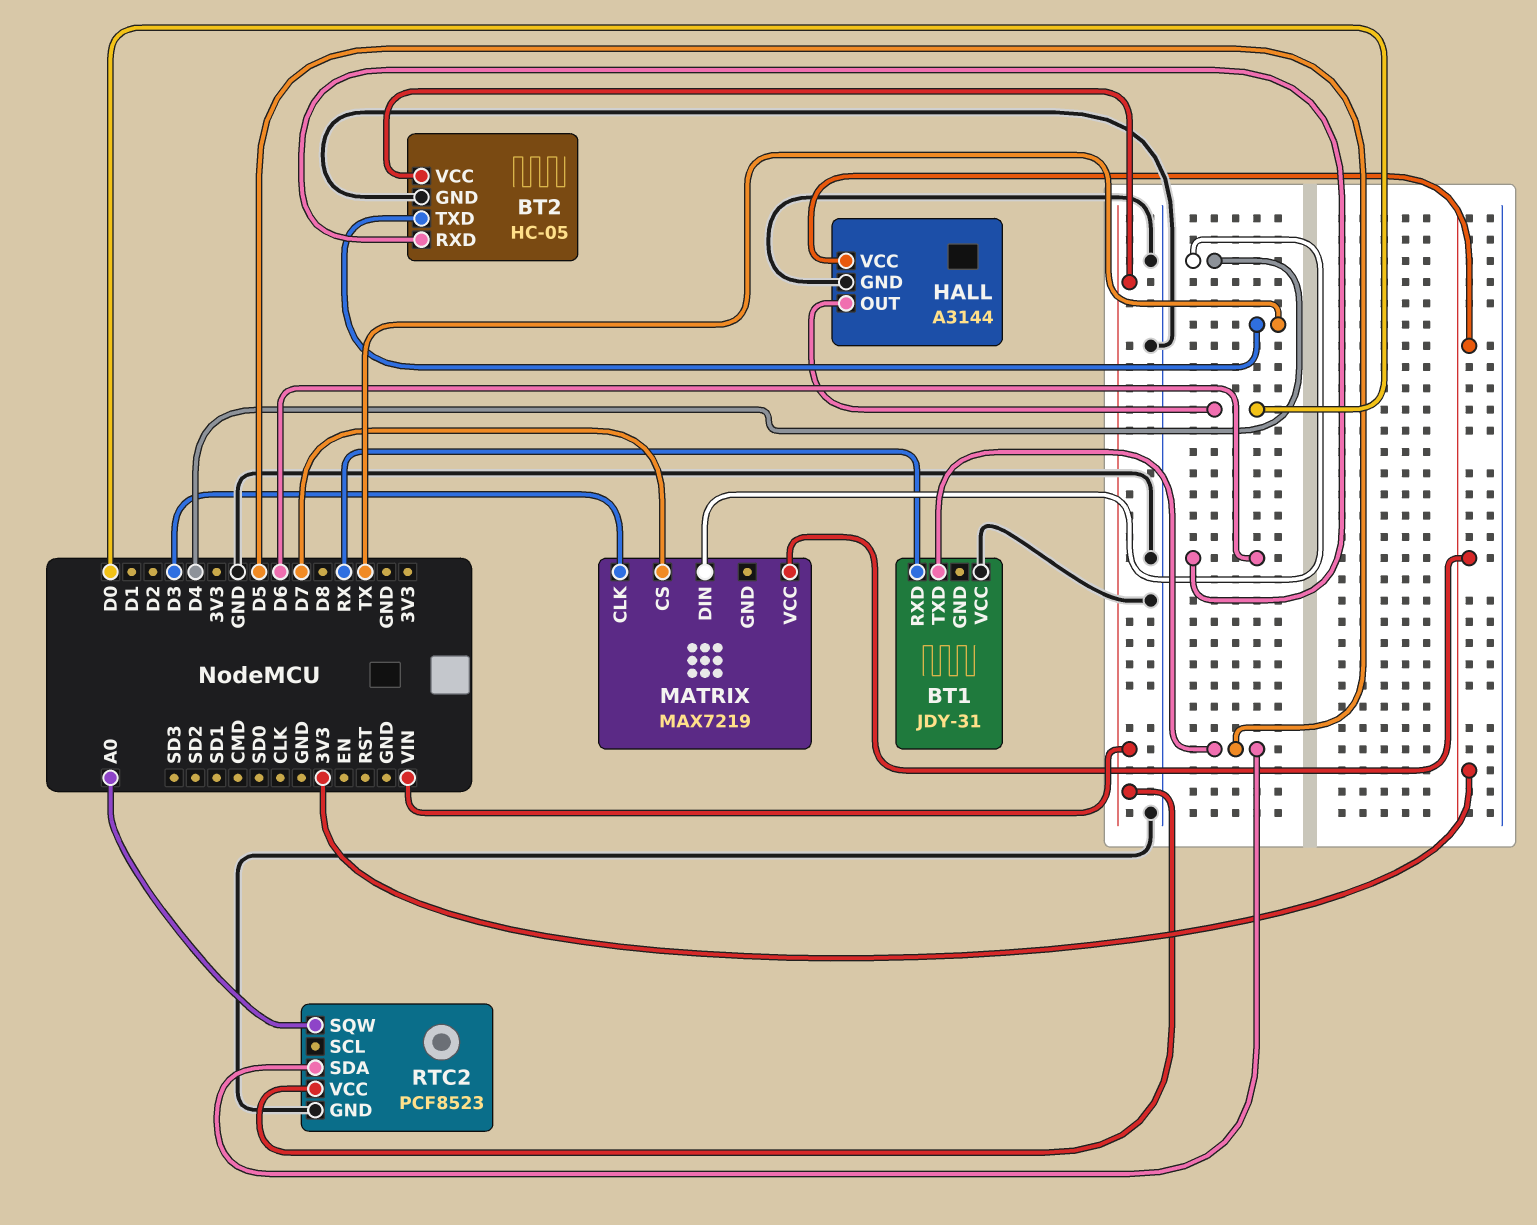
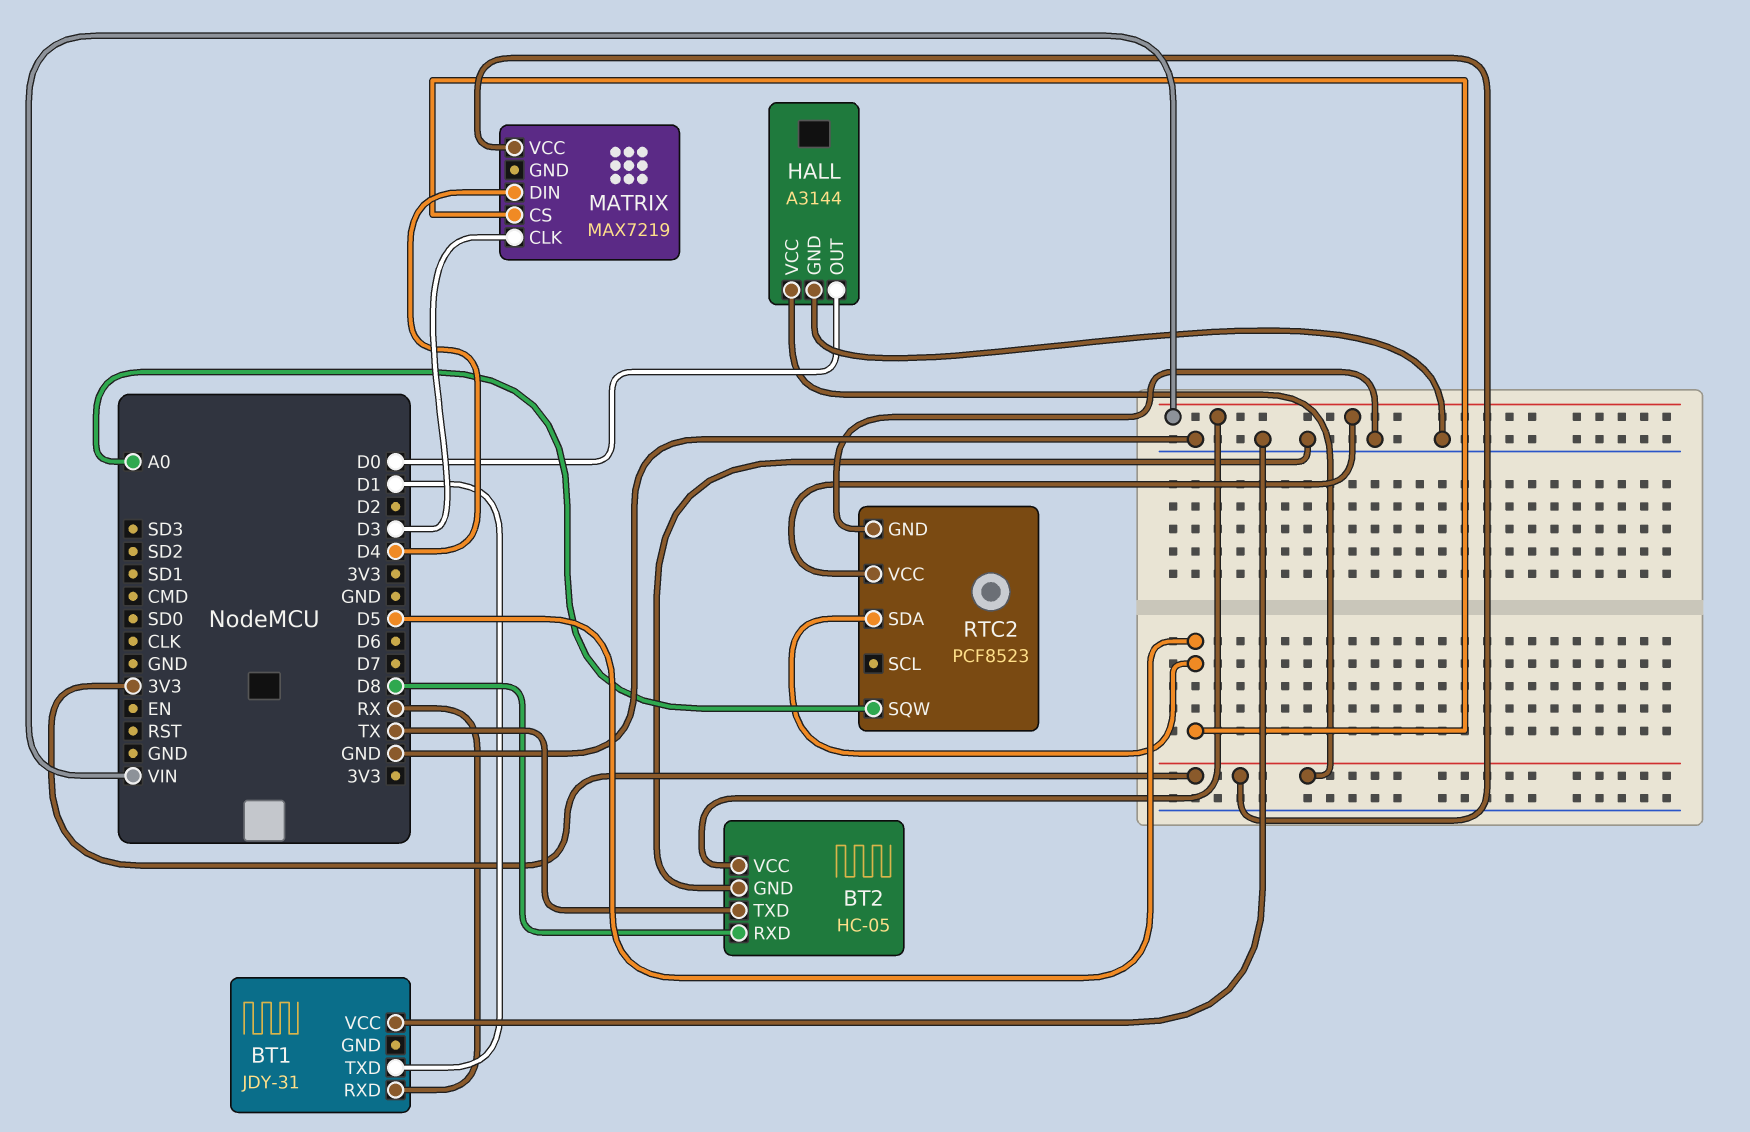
BT1 pin TXD: D5 -> D1
BT2 pin RXD: D6 -> D8
MATRIX pin CS: D7 -> D5

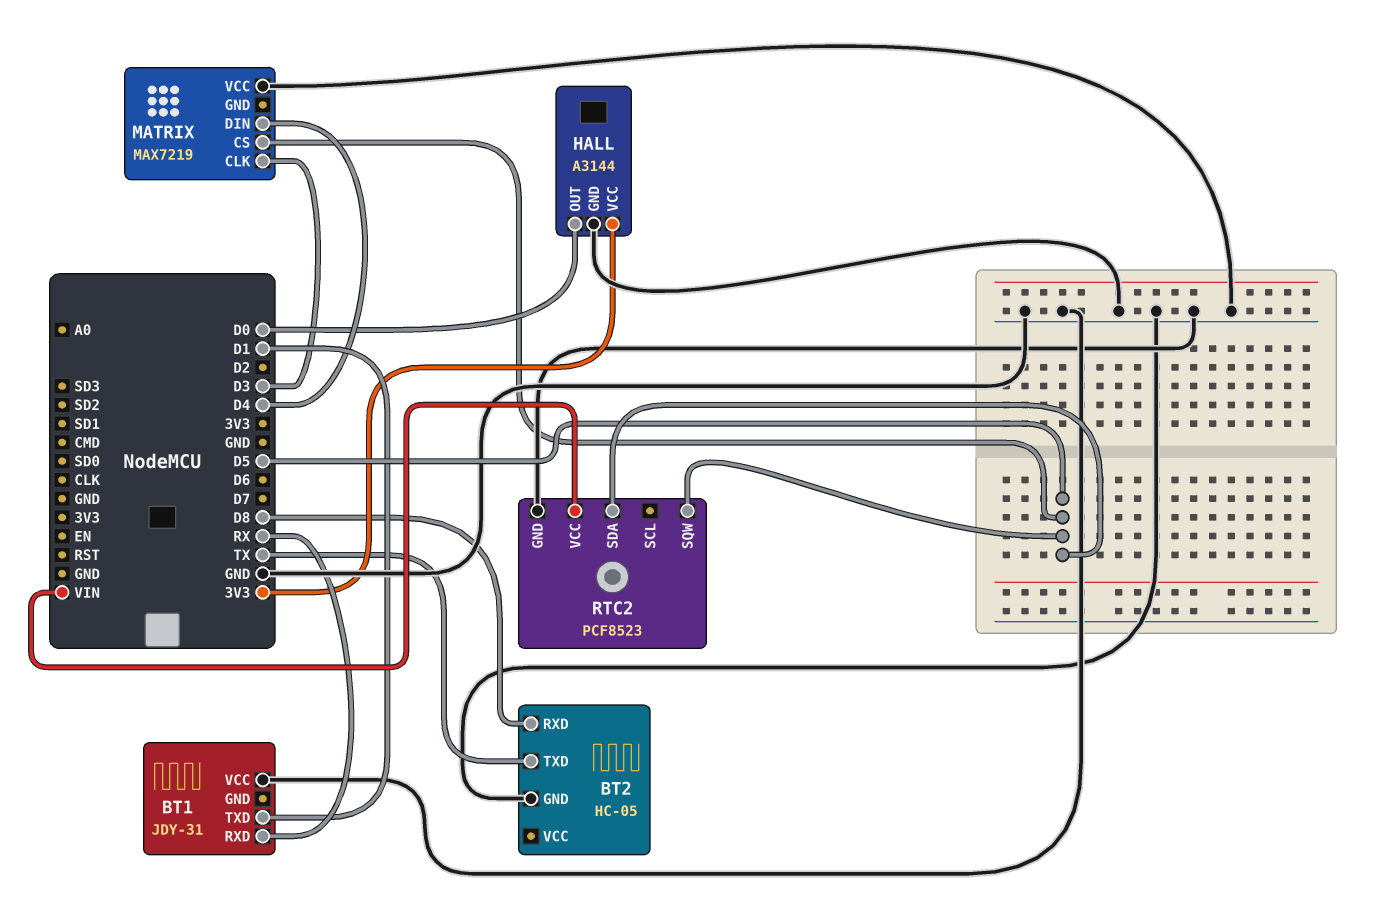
BT2 pin VCC: VIN -> none
MATRIX pin VCC: 3V3 -> GND
RTC2 pin SQW: A0 -> D5

